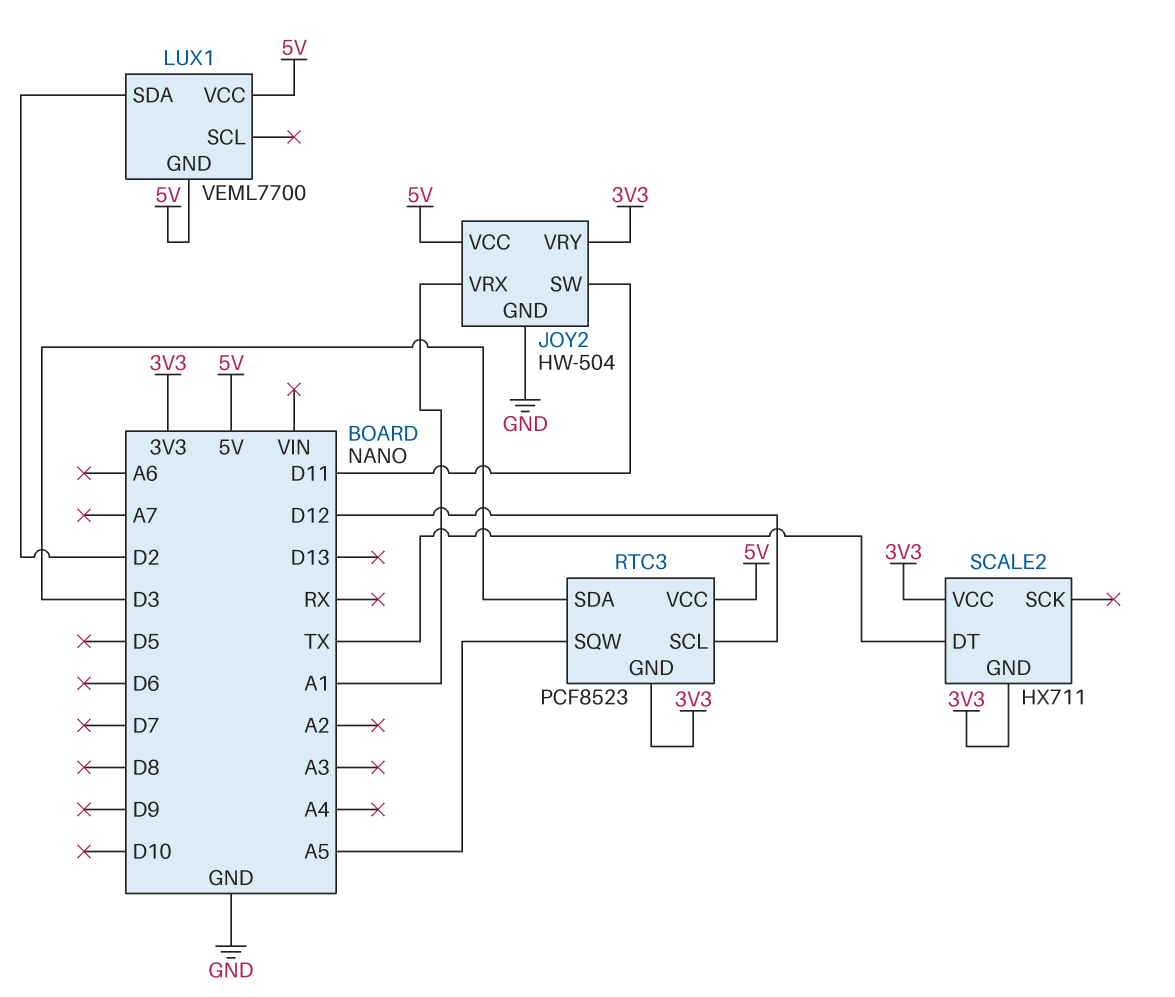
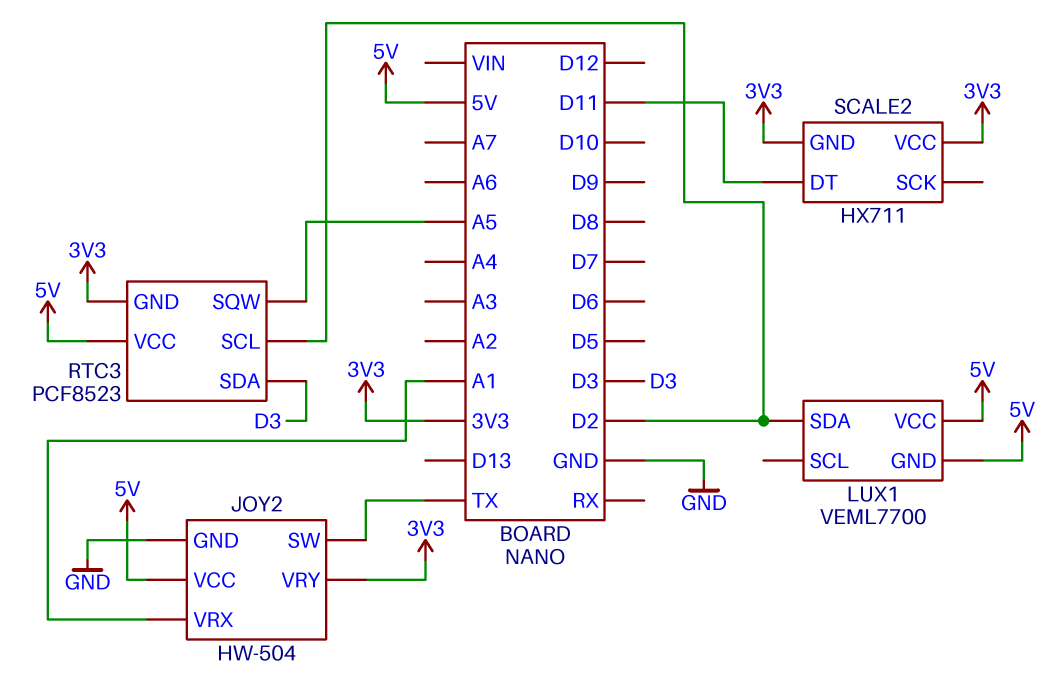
JOY2 pin SW: D11 -> TX
RTC3 pin SCL: D12 -> D2
SCALE2 pin DT: TX -> D11

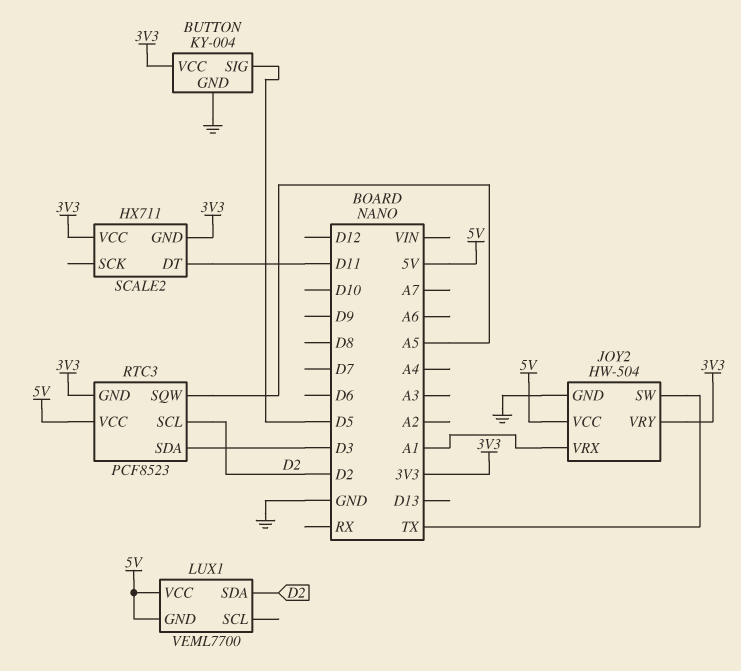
BUTTON: none -> KY-004
BUTTON pin GND: none -> GND
BUTTON pin SIG: none -> D5
BUTTON pin VCC: none -> 3V3

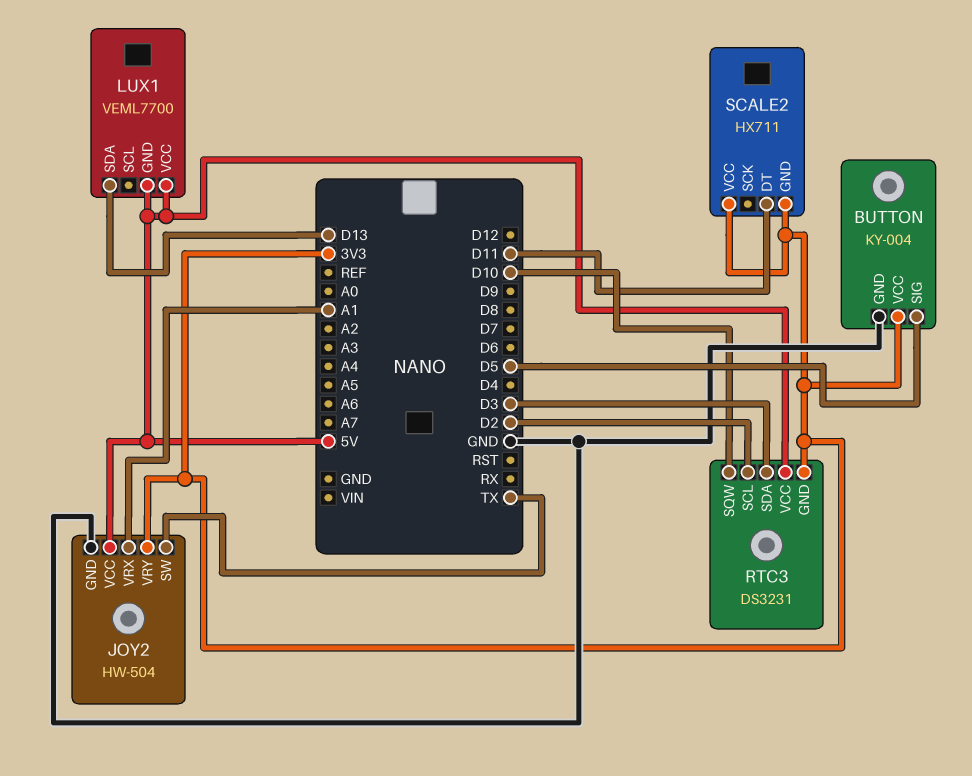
LUX1 pin SDA: D2 -> D13
RTC3: PCF8523 -> DS3231
RTC3 pin SQW: A5 -> D10

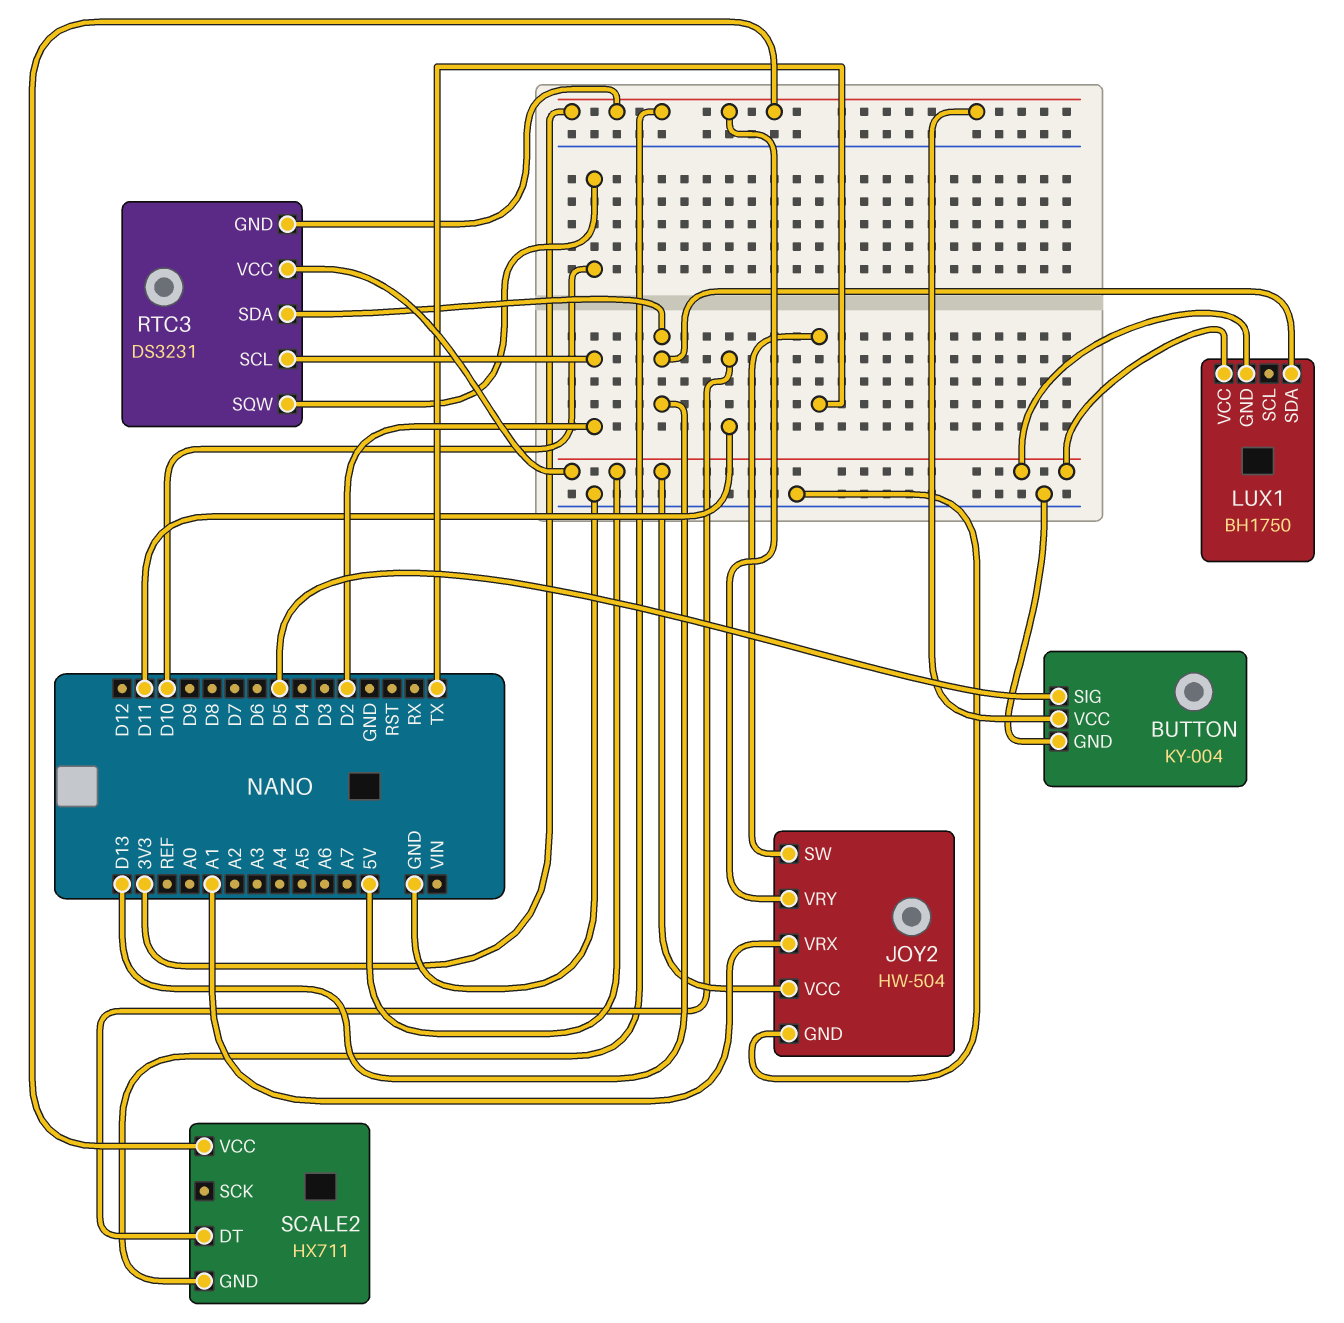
LUX1: VEML7700 -> BH1750
RTC3 pin SDA: D3 -> D13

